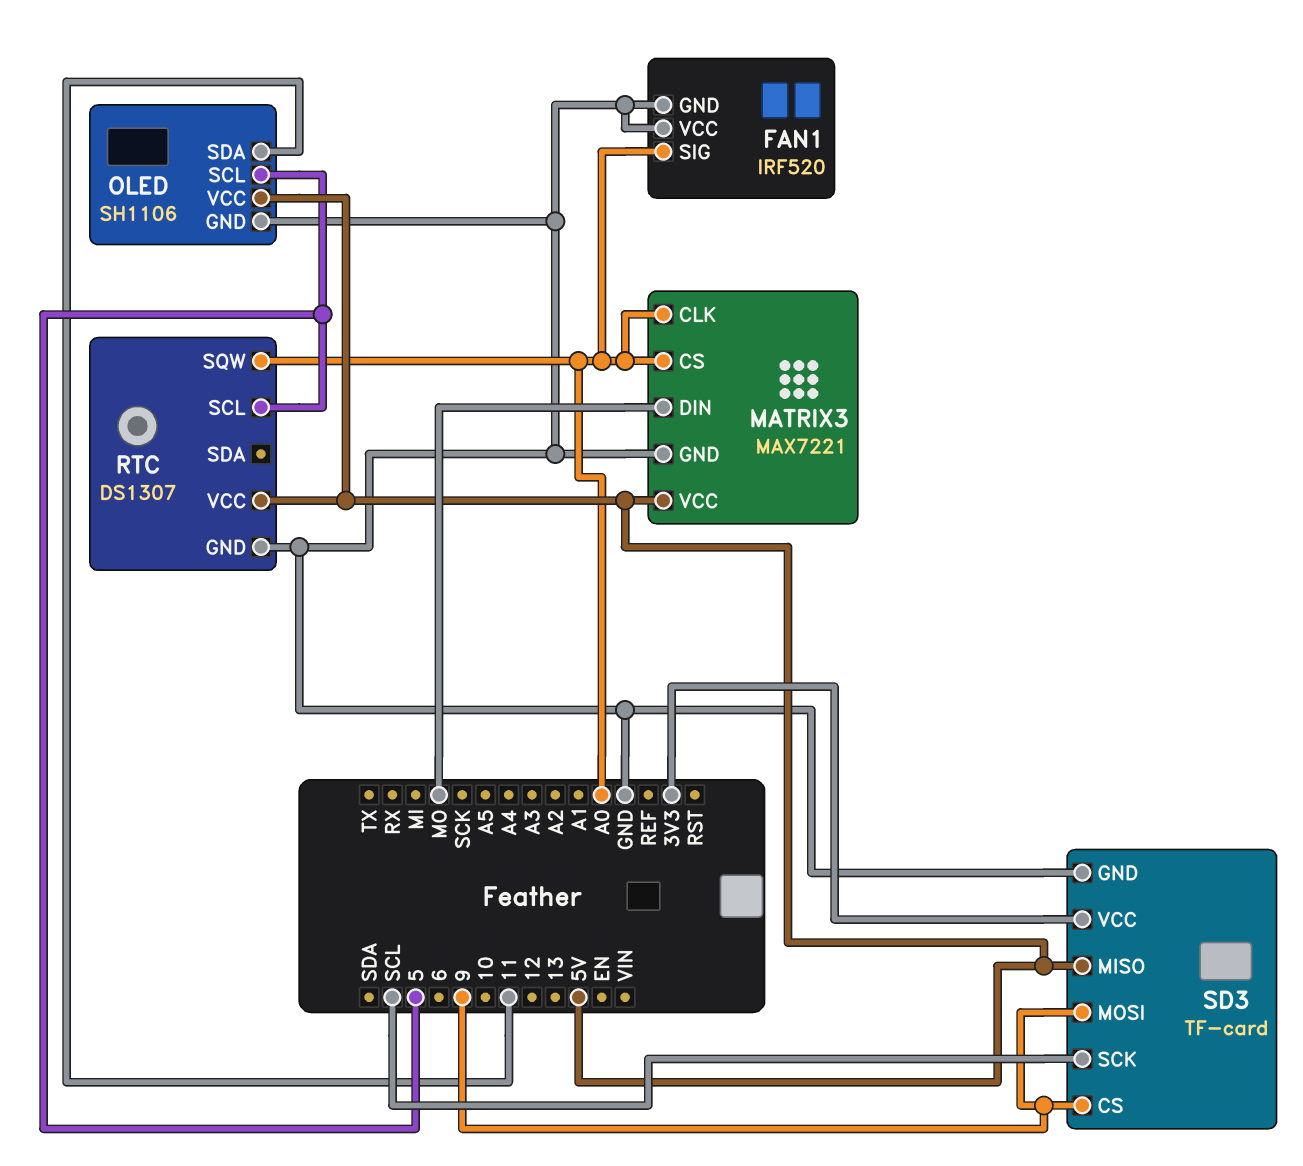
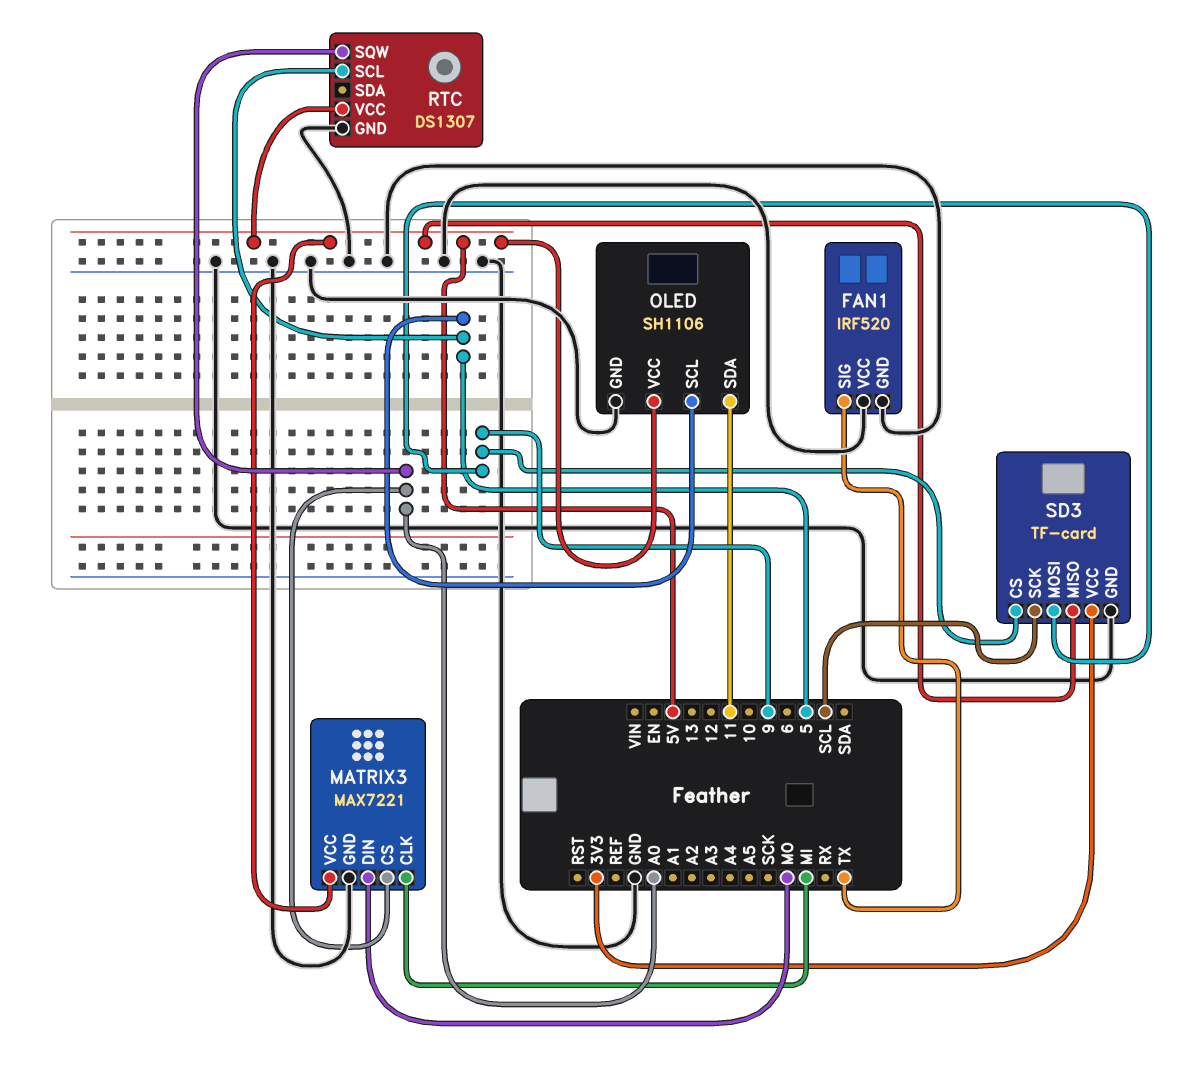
FAN1 pin SIG: A0 -> TX
MATRIX3 pin CLK: A0 -> MI

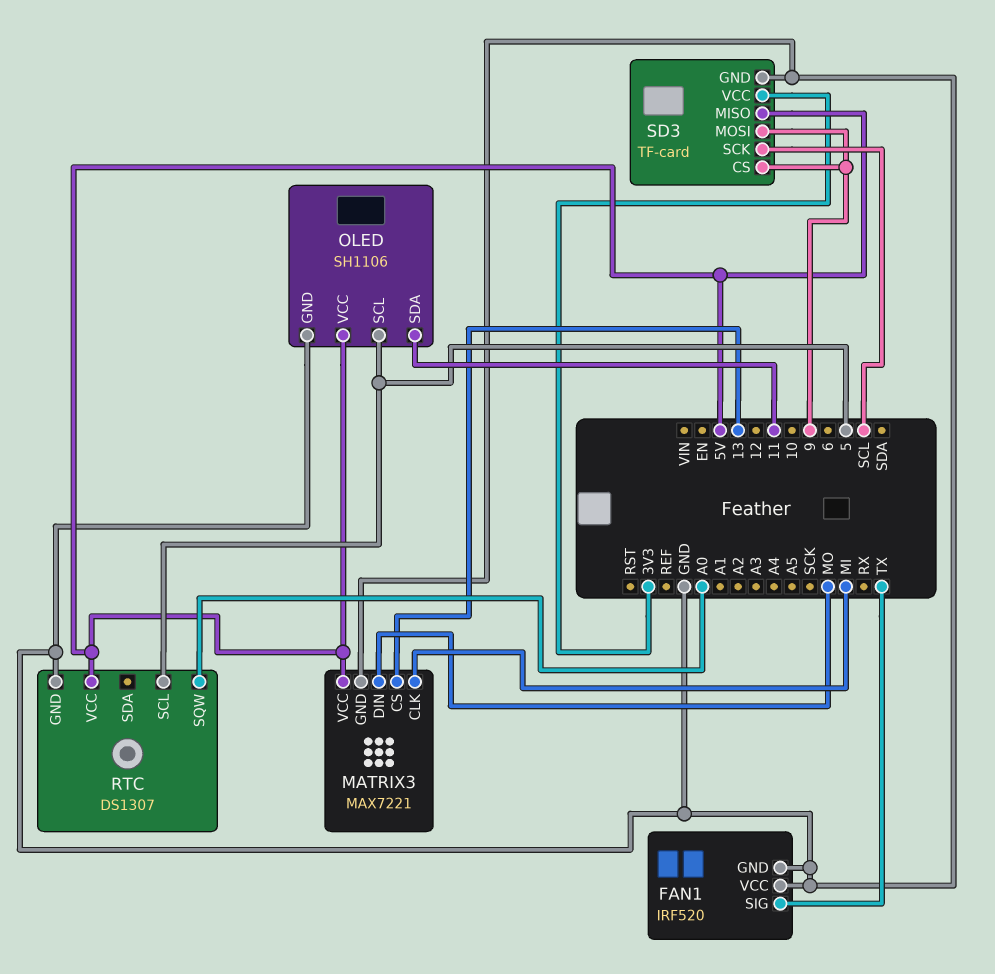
MATRIX3 pin CS: A0 -> 13

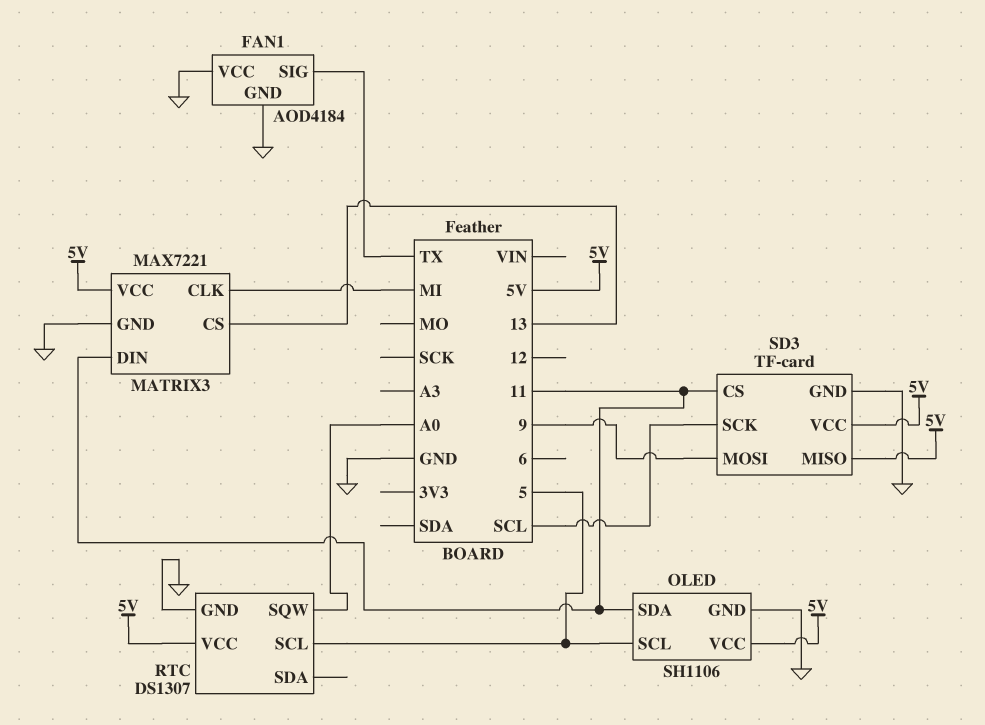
FAN1: IRF520 -> AOD4184
MATRIX3 pin DIN: MO -> 11
SD3 pin CS: 9 -> 11
SD3 pin VCC: 3V3 -> 5V

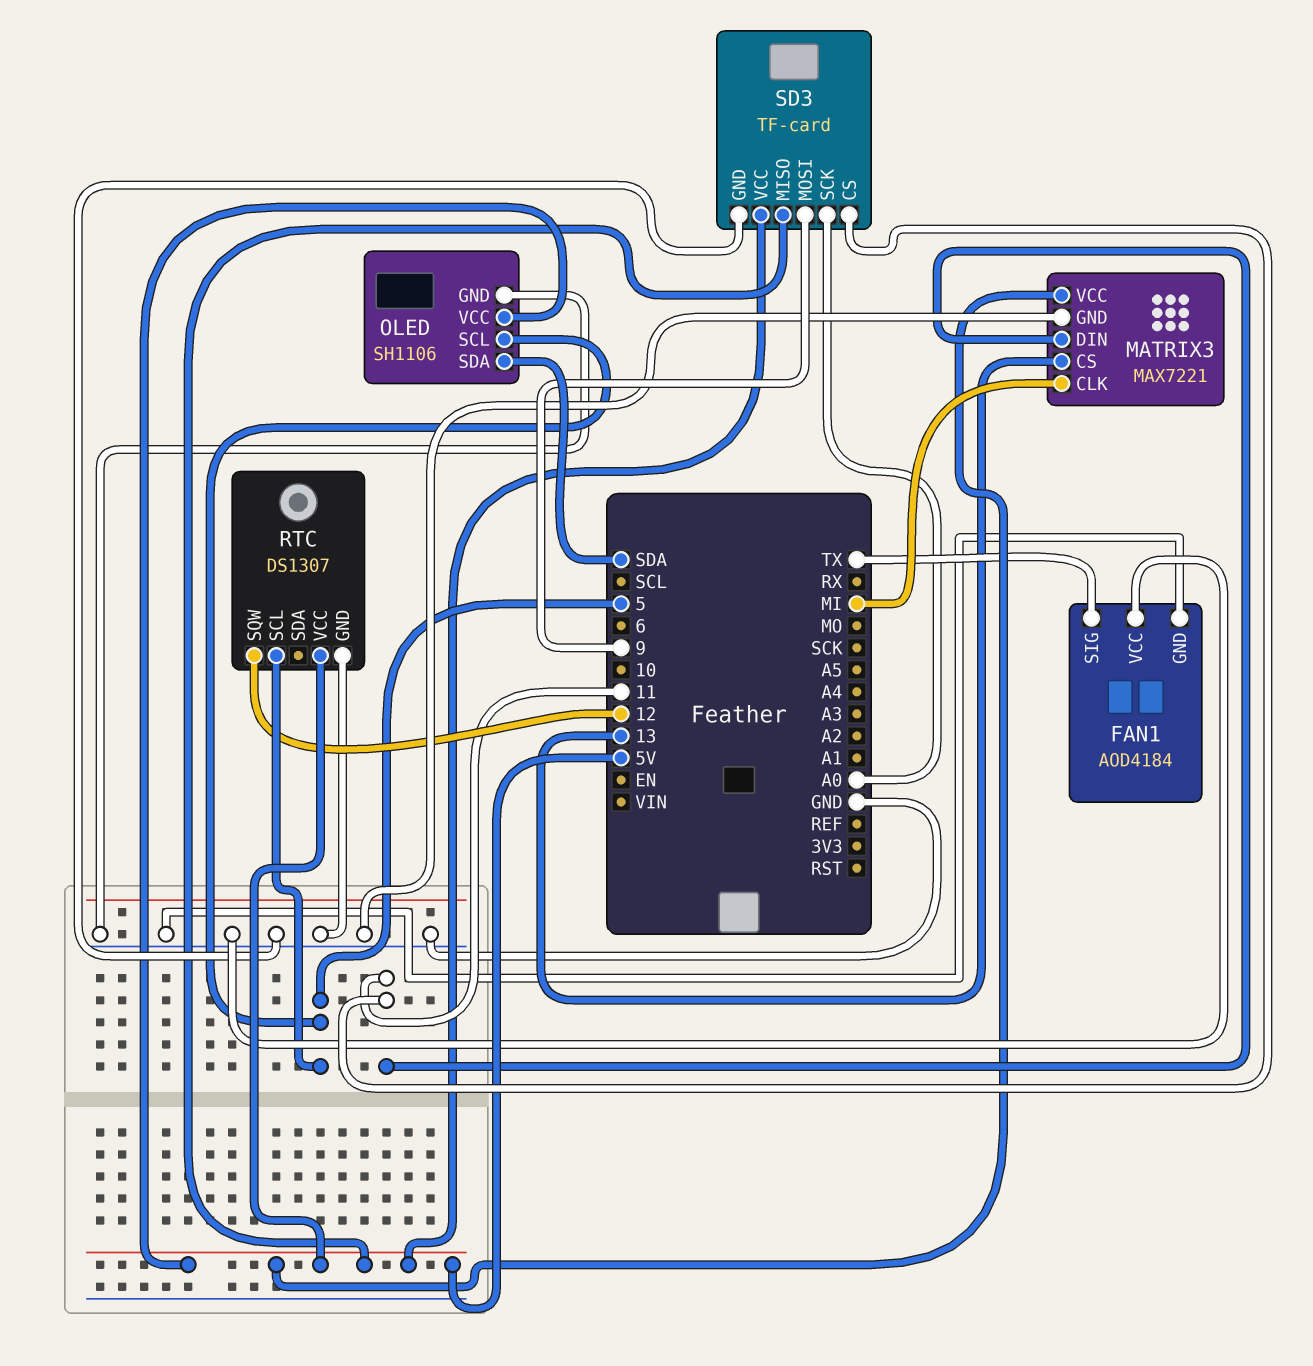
OLED pin SDA: 11 -> SDA
RTC pin SQW: A0 -> 12
SD3 pin SCK: SCL -> A0

